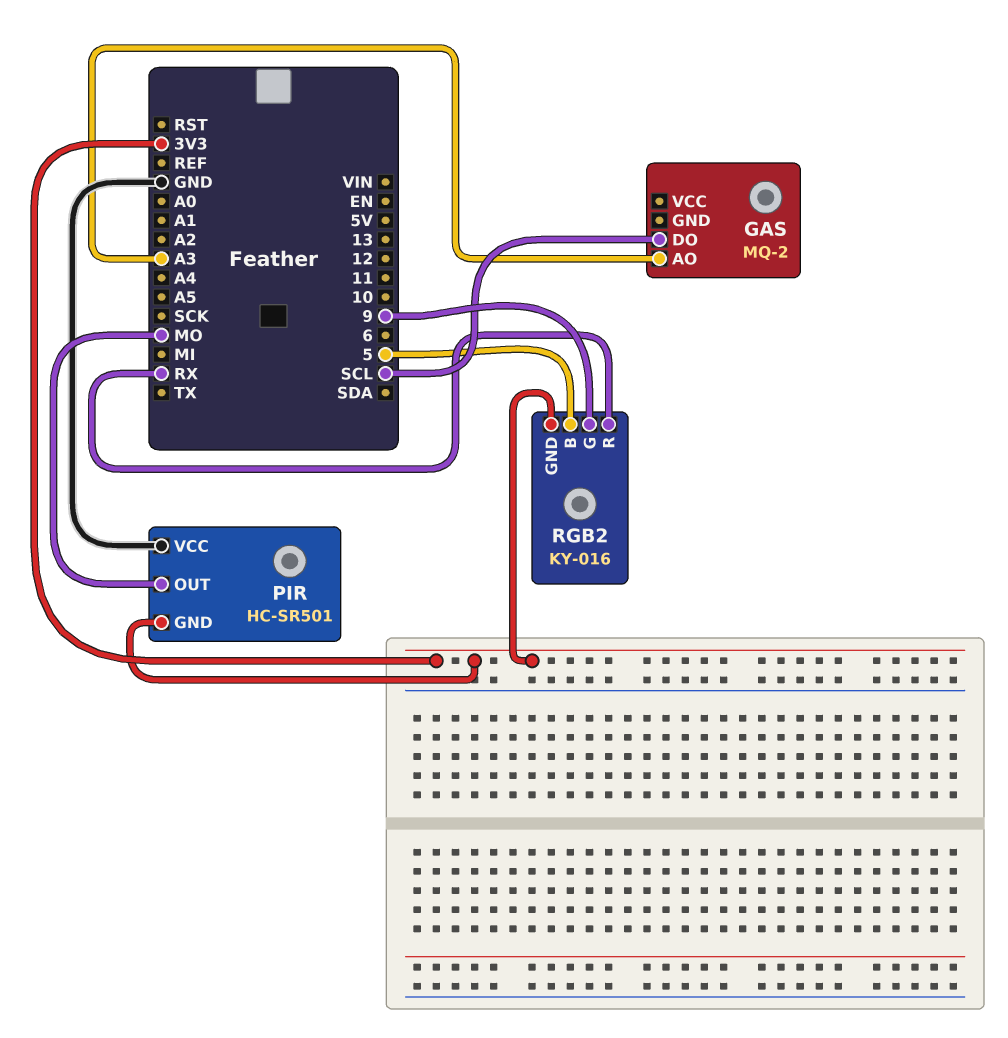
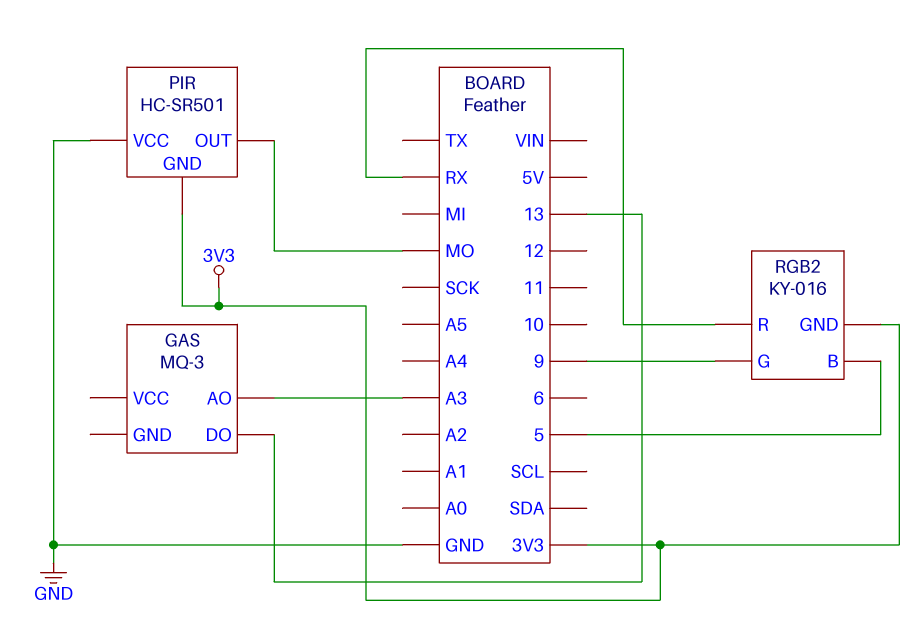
GAS: MQ-2 -> MQ-3
GAS pin DO: SCL -> 13

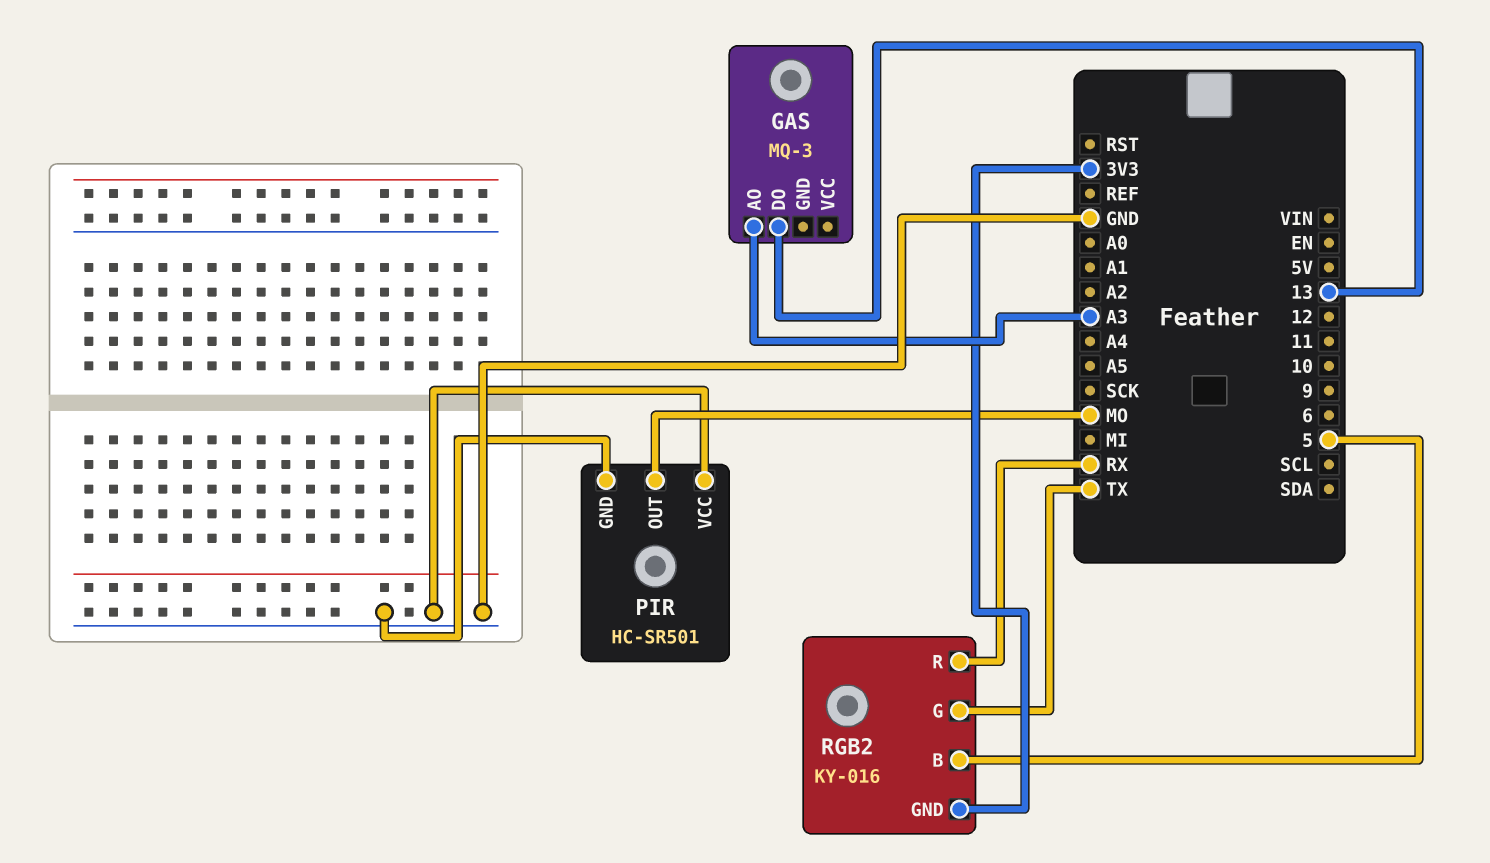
PIR pin GND: 3V3 -> GND
RGB2 pin G: 9 -> TX

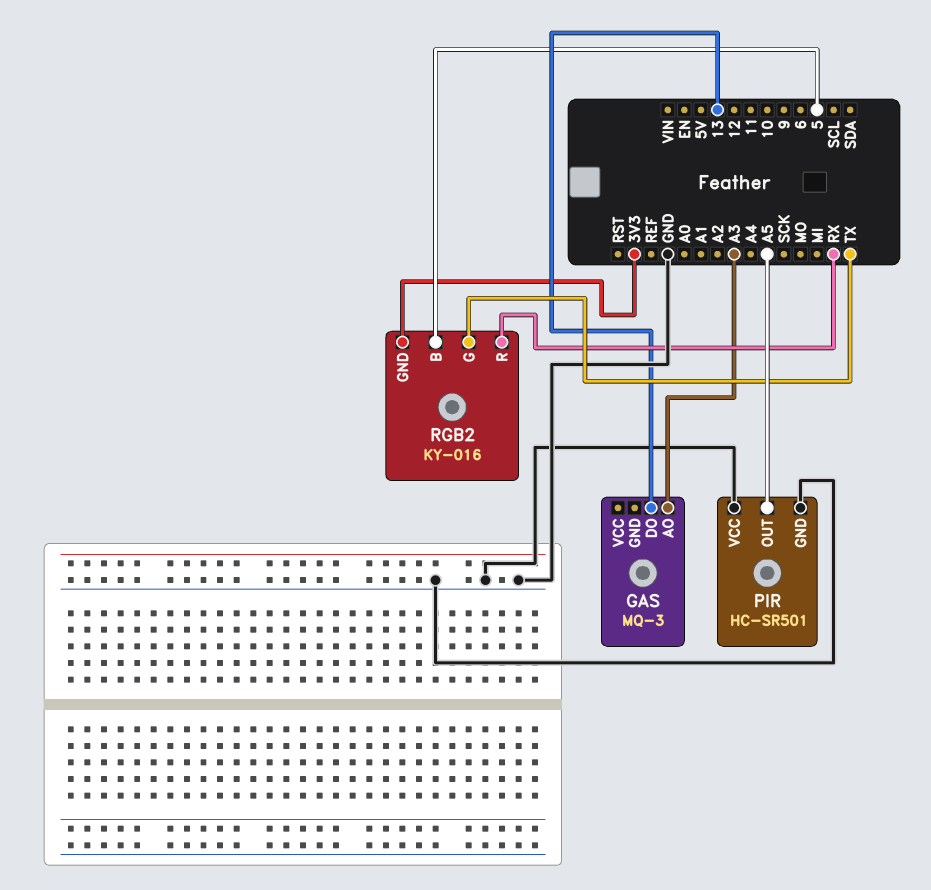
PIR pin OUT: MO -> A5

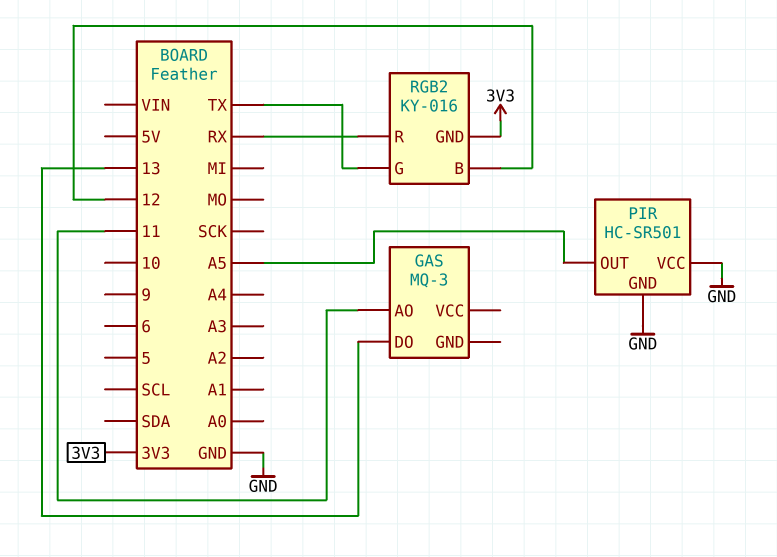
GAS pin AO: A3 -> 11
RGB2 pin B: 5 -> 12

